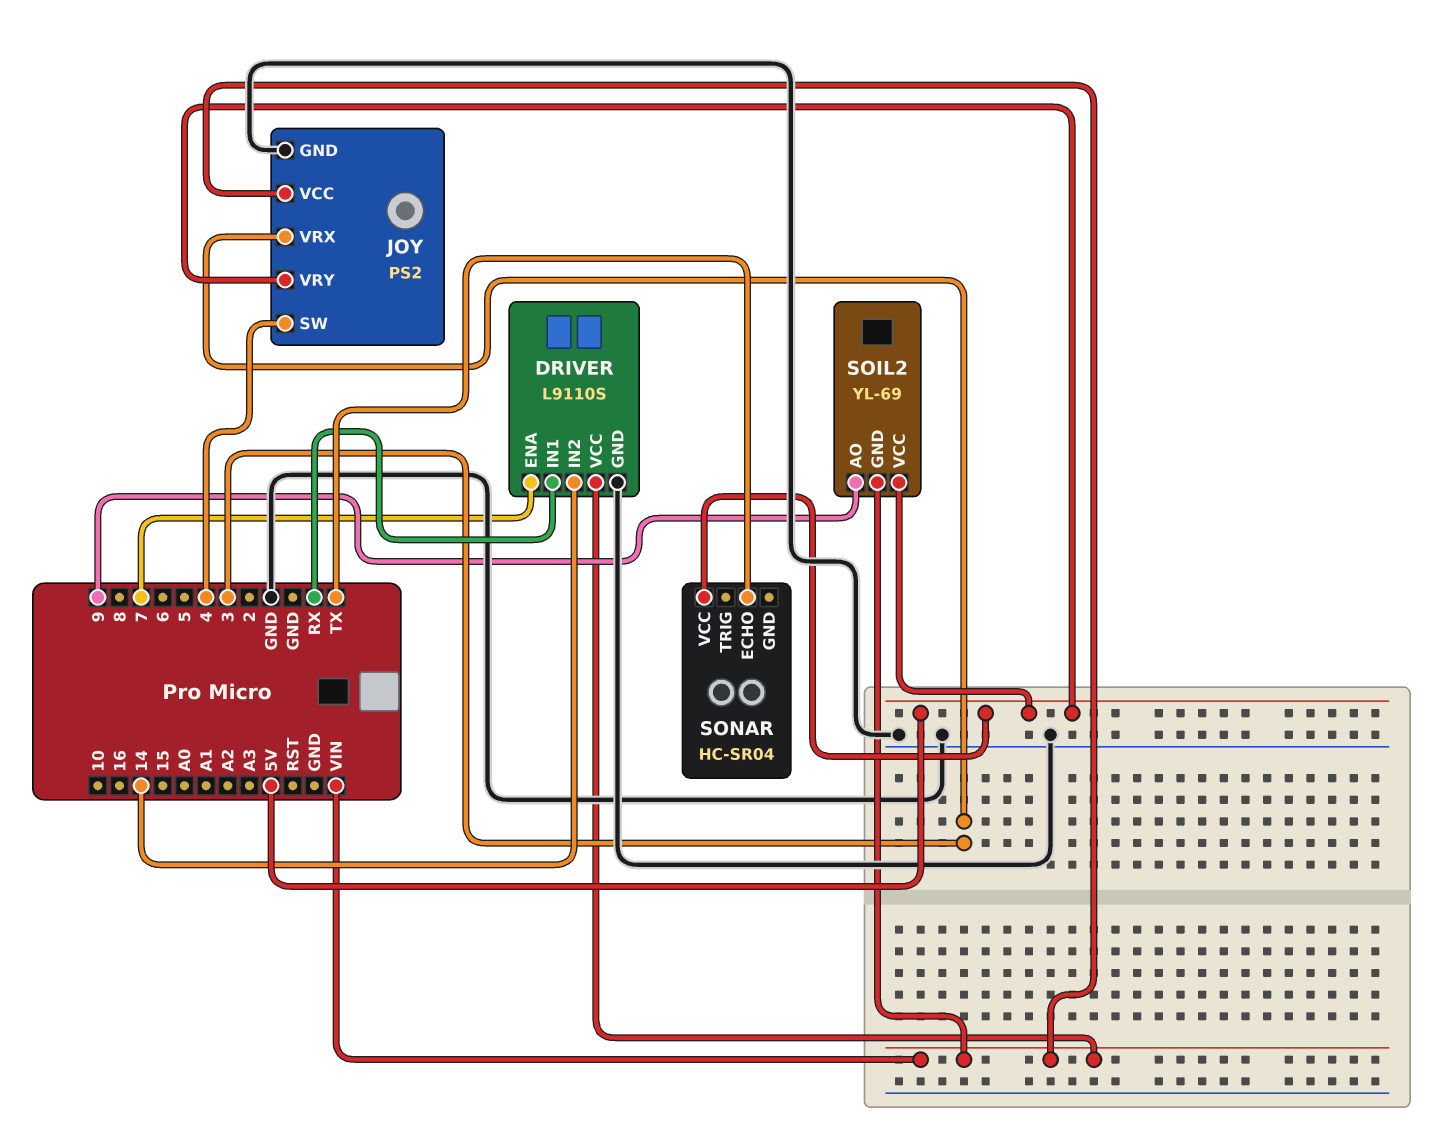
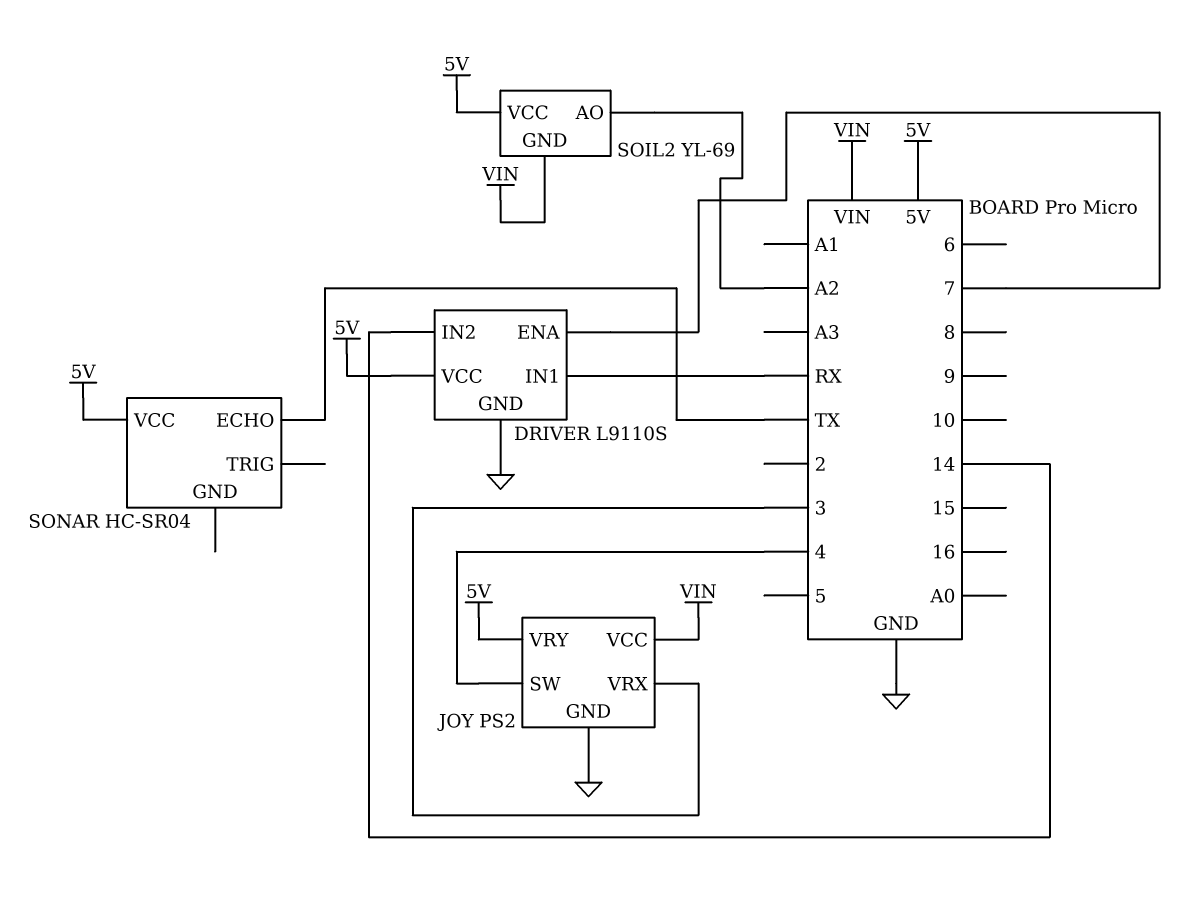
DRIVER pin VCC: VIN -> 5V
SOIL2 pin AO: 9 -> A2

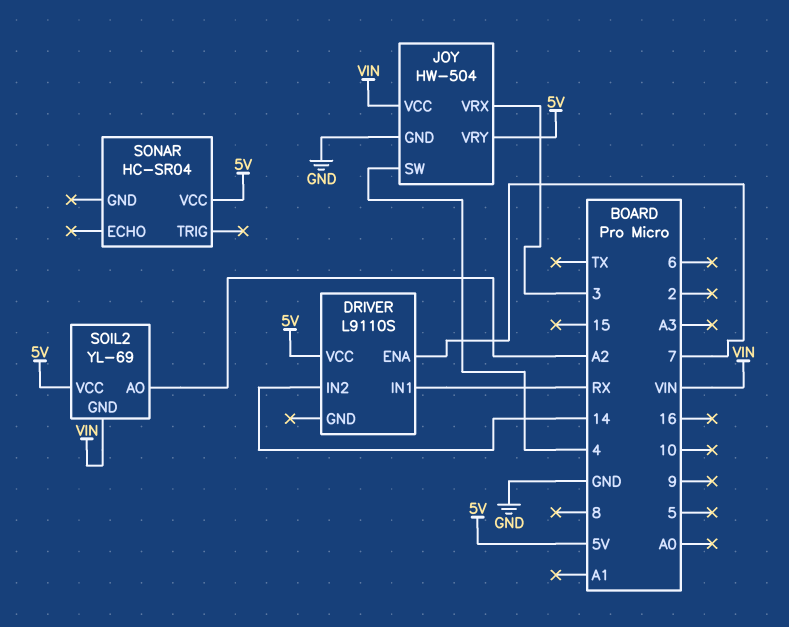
DRIVER pin GND: GND -> none
JOY: PS2 -> HW-504
SONAR pin ECHO: TX -> none

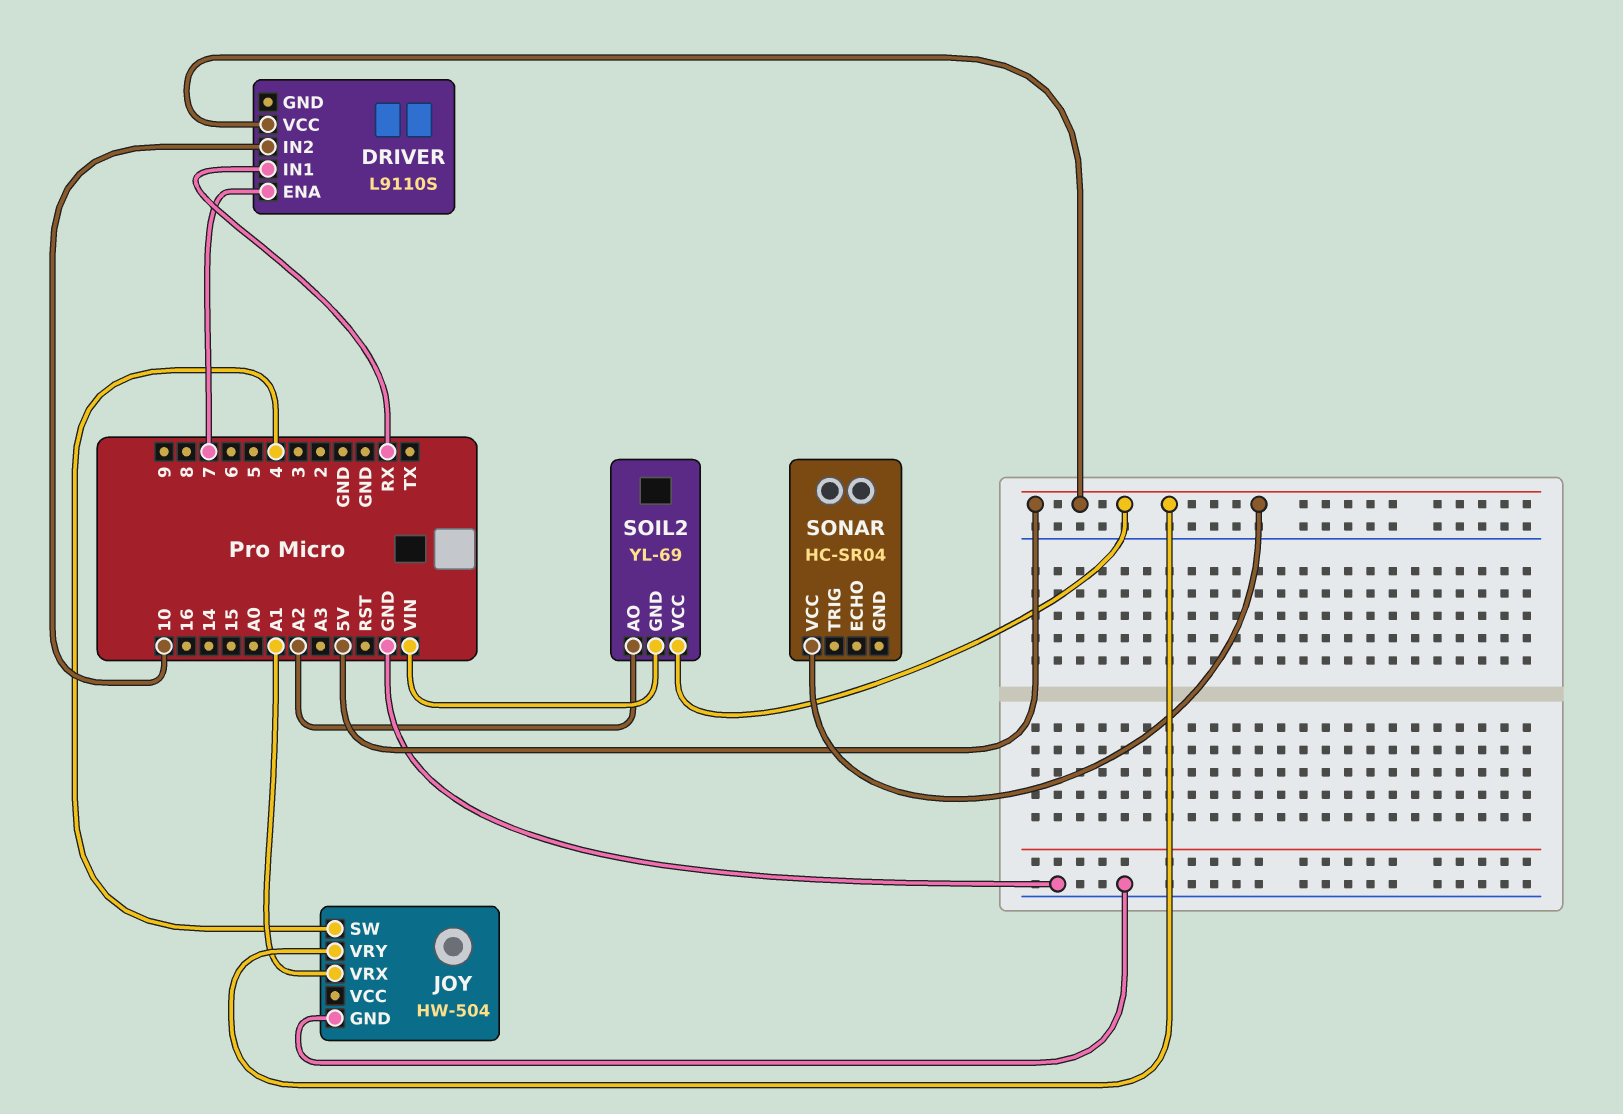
DRIVER pin IN2: 14 -> 10
JOY pin VCC: VIN -> none
JOY pin VRX: 3 -> A1

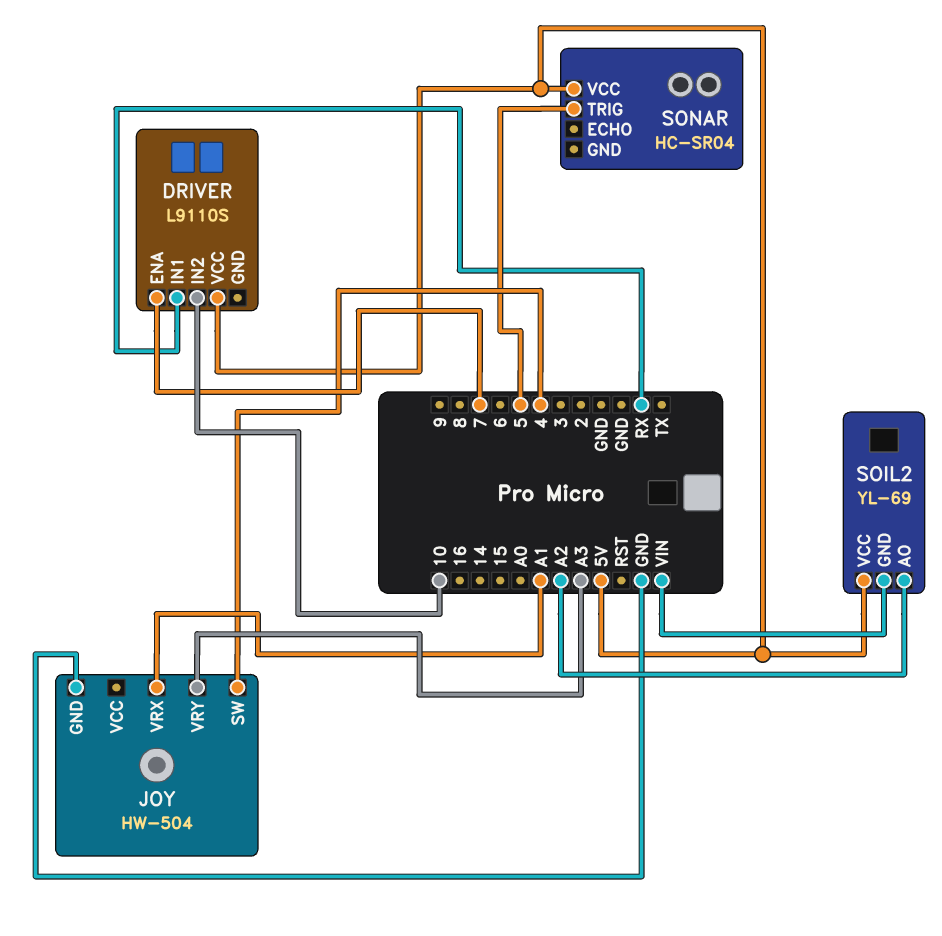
JOY pin VRY: 5V -> A3
SONAR pin TRIG: none -> 5

